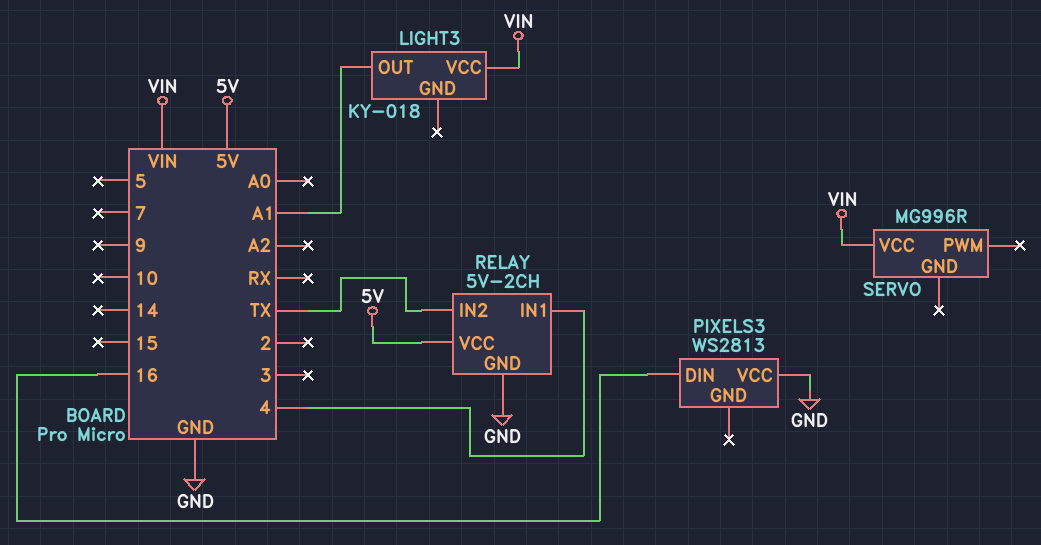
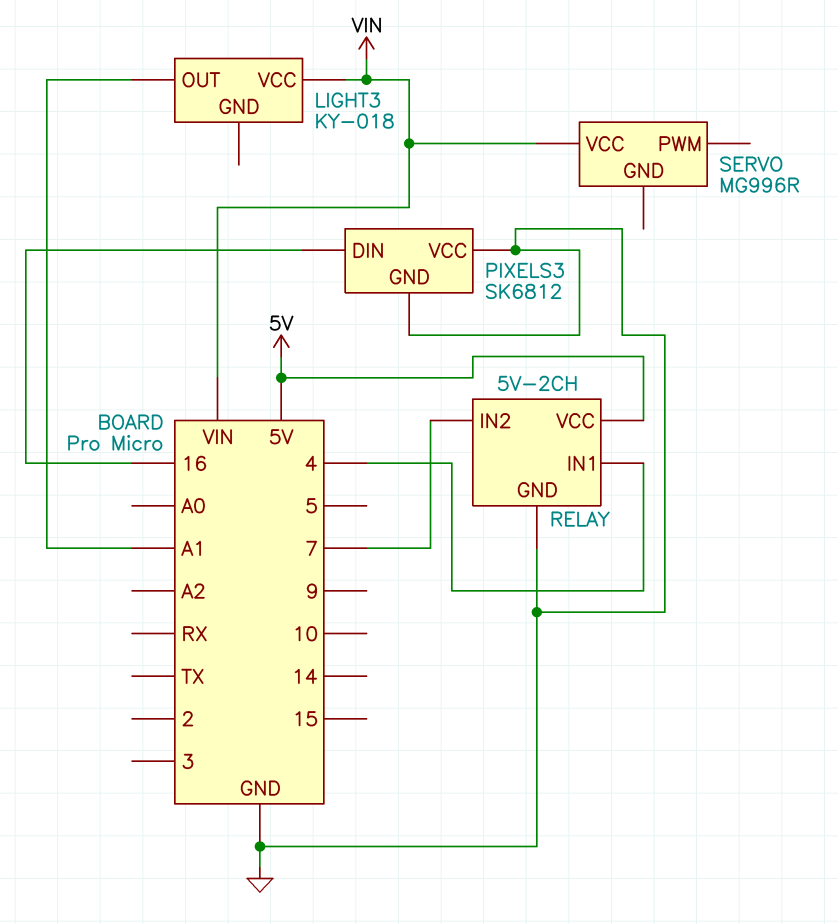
PIXELS3: WS2813 -> SK6812
PIXELS3 pin GND: none -> GND
RELAY pin IN2: TX -> 7

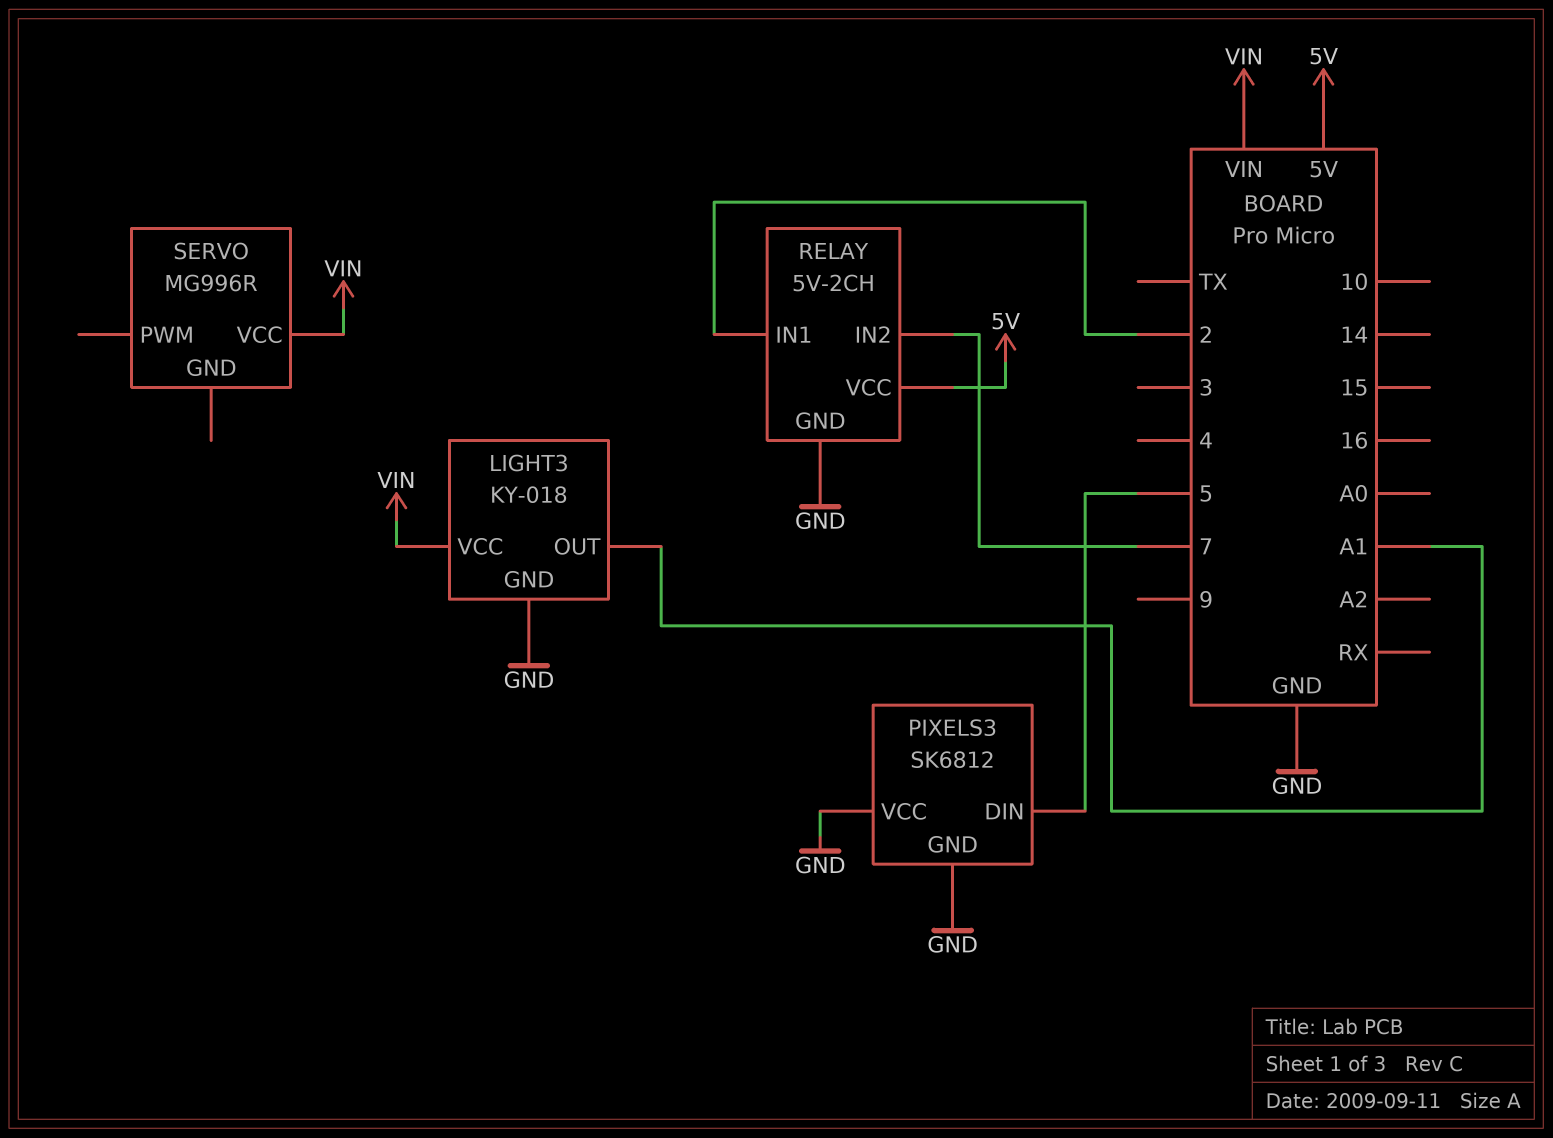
LIGHT3 pin GND: none -> GND
PIXELS3 pin DIN: 16 -> 5
RELAY pin IN1: 4 -> 2

